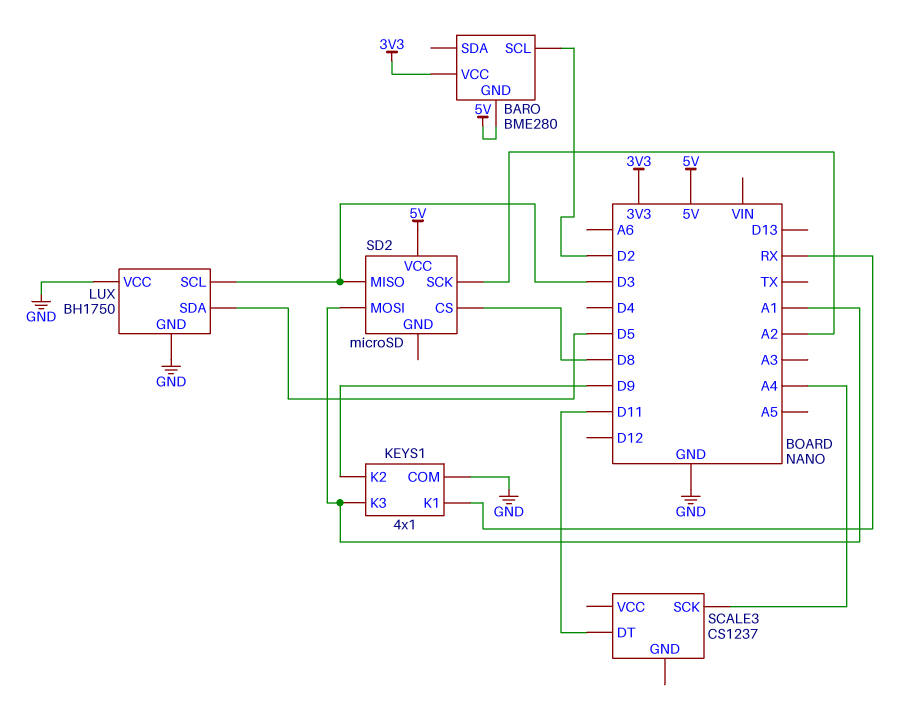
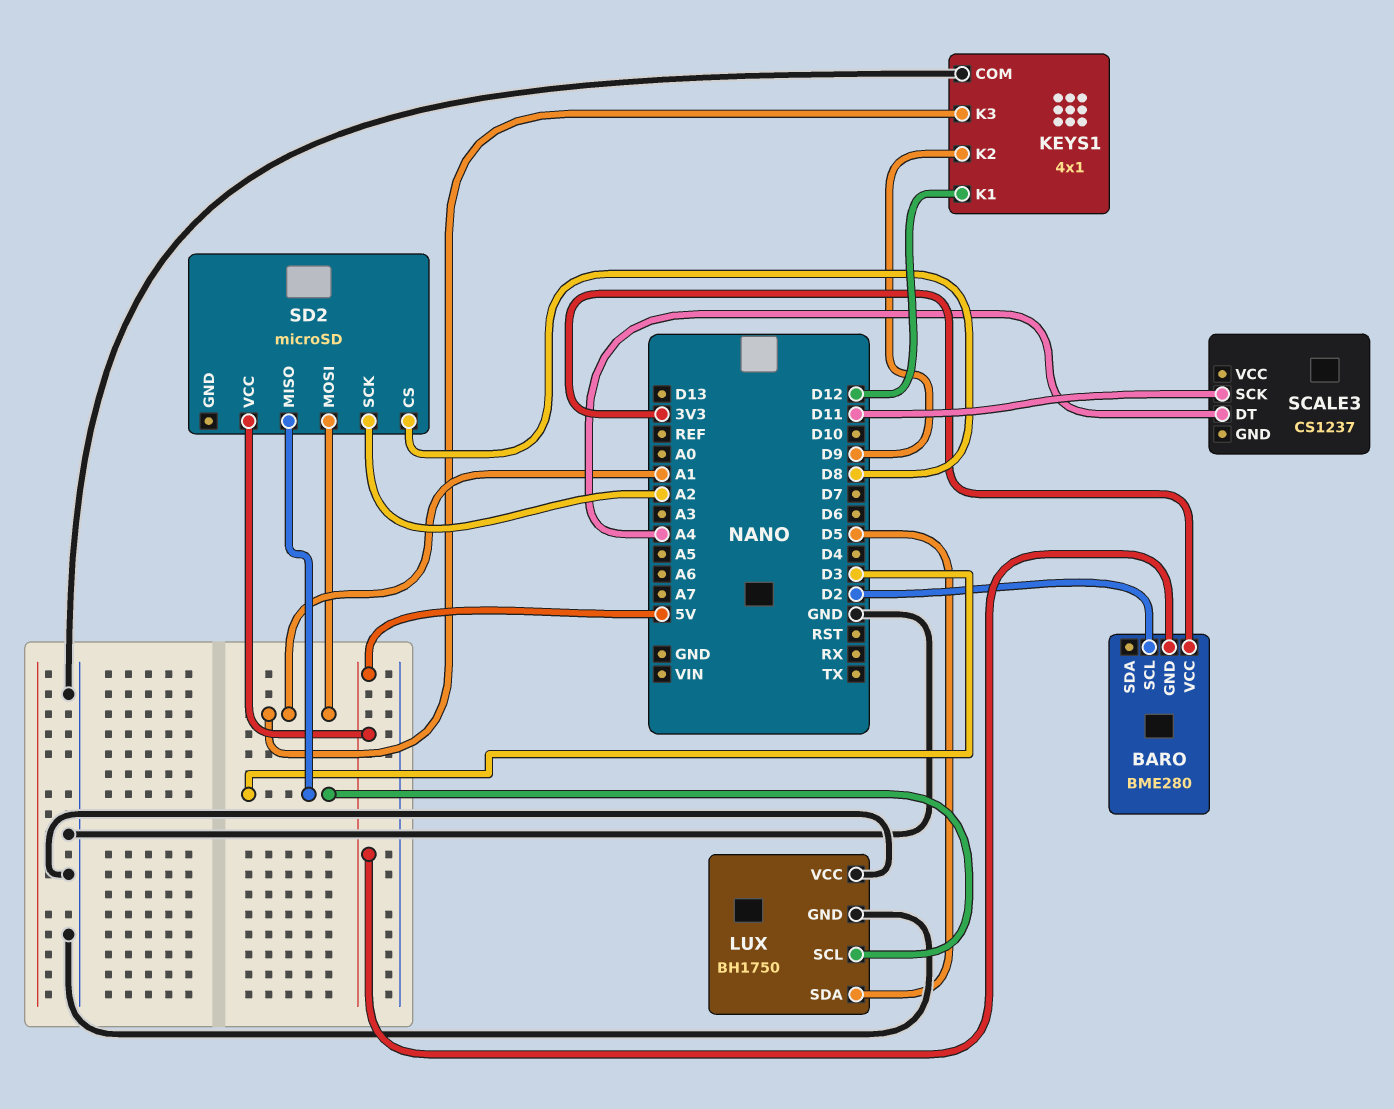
KEYS1 pin K1: RX -> D12
SCALE3 pin DT: D11 -> A4
SCALE3 pin SCK: A4 -> D11

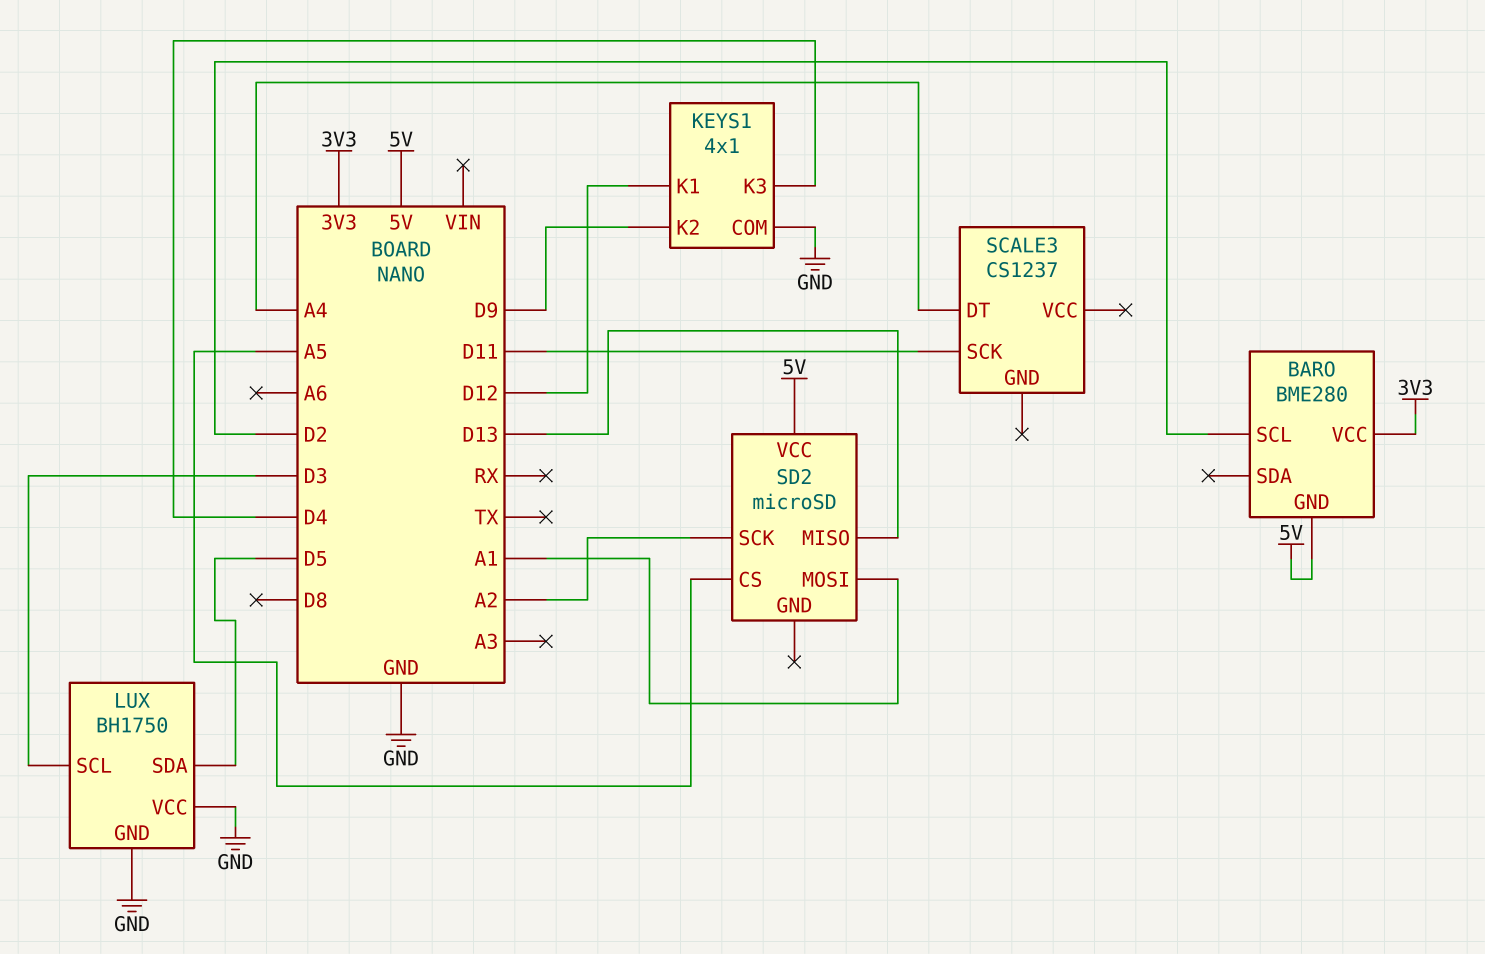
KEYS1 pin K3: A1 -> D4
SD2 pin CS: D8 -> A5
SD2 pin MISO: D3 -> D13

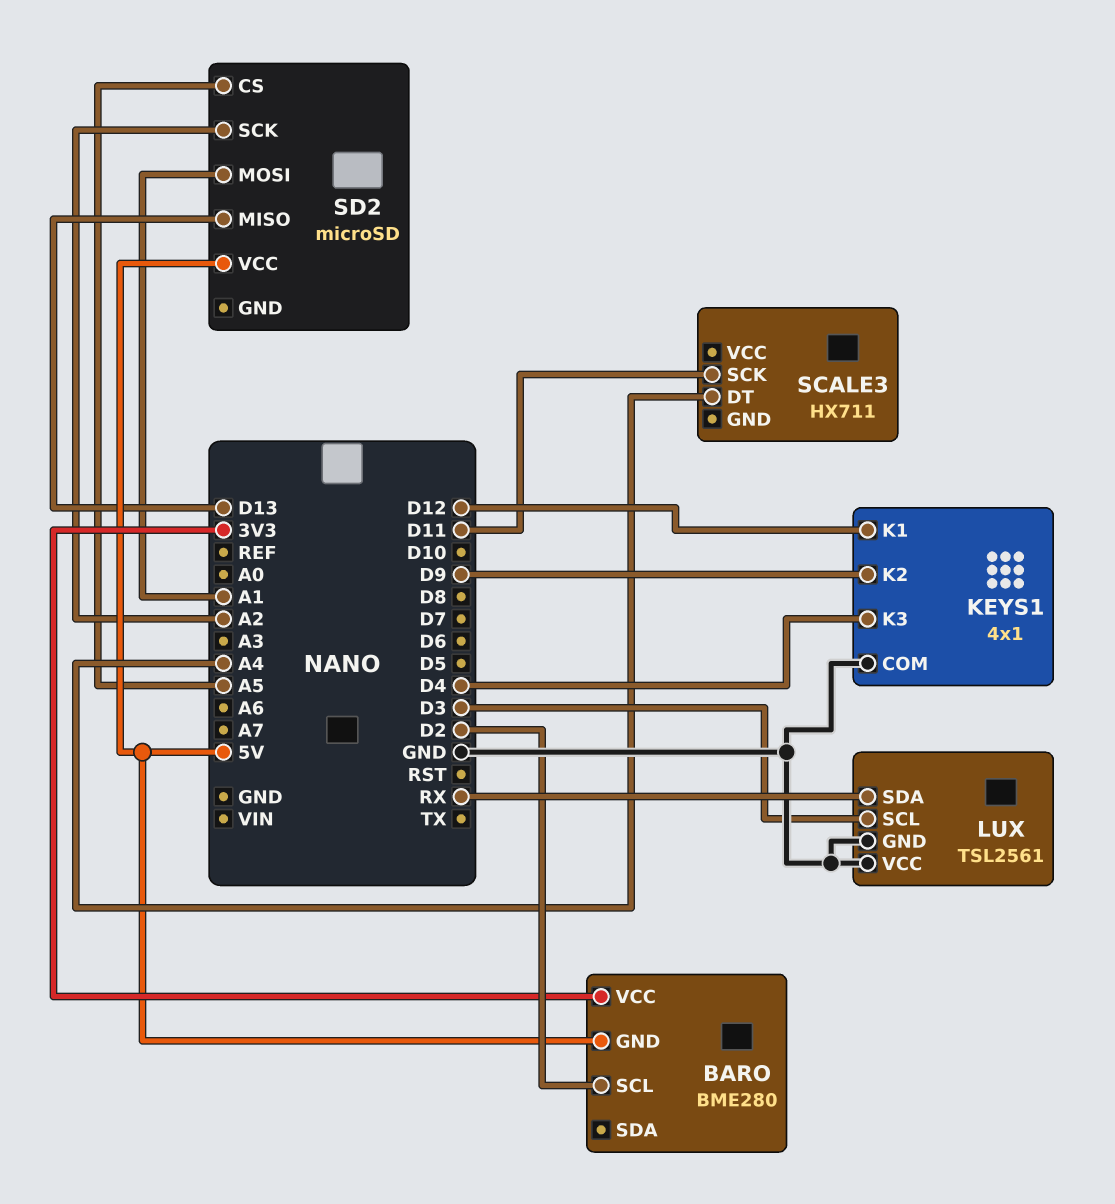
LUX: BH1750 -> TSL2561
LUX pin SDA: D5 -> RX
SCALE3: CS1237 -> HX711

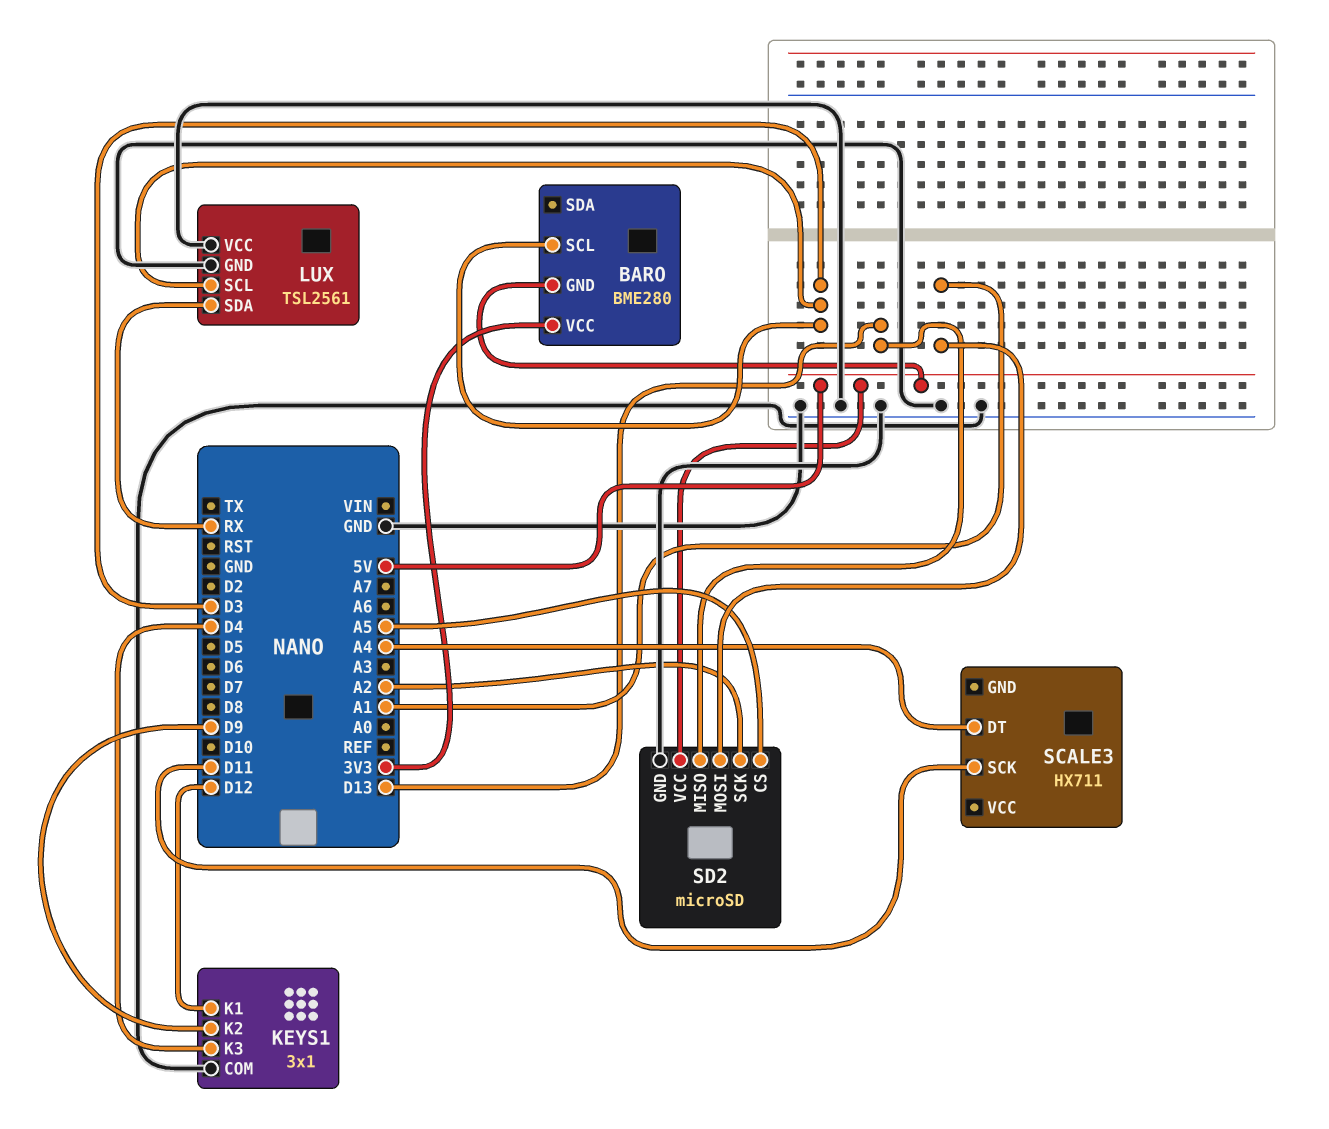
BARO pin SCL: D2 -> D3
KEYS1: 4x1 -> 3x1
SD2 pin GND: none -> GND

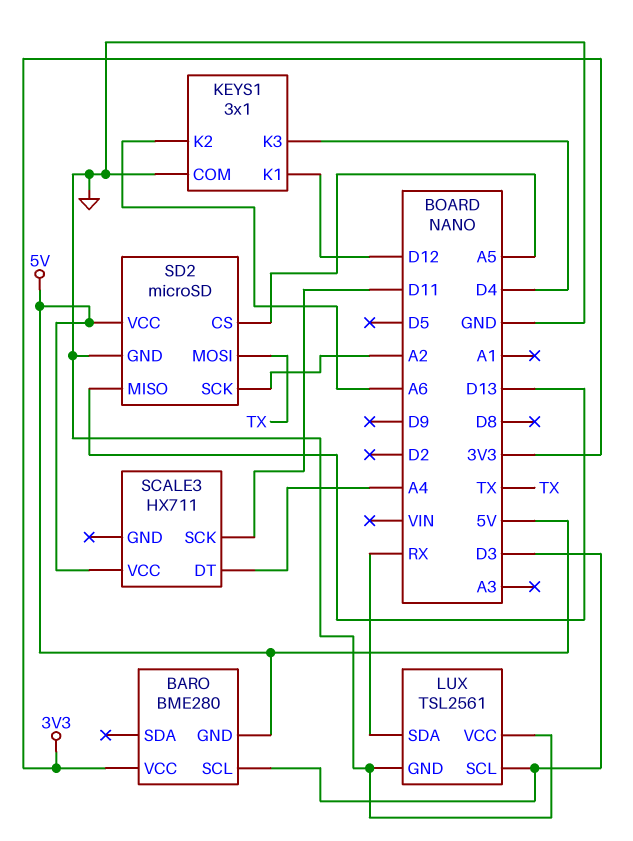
KEYS1 pin K2: D9 -> A6
SCALE3 pin VCC: none -> 5V
SD2 pin MOSI: A1 -> TX

